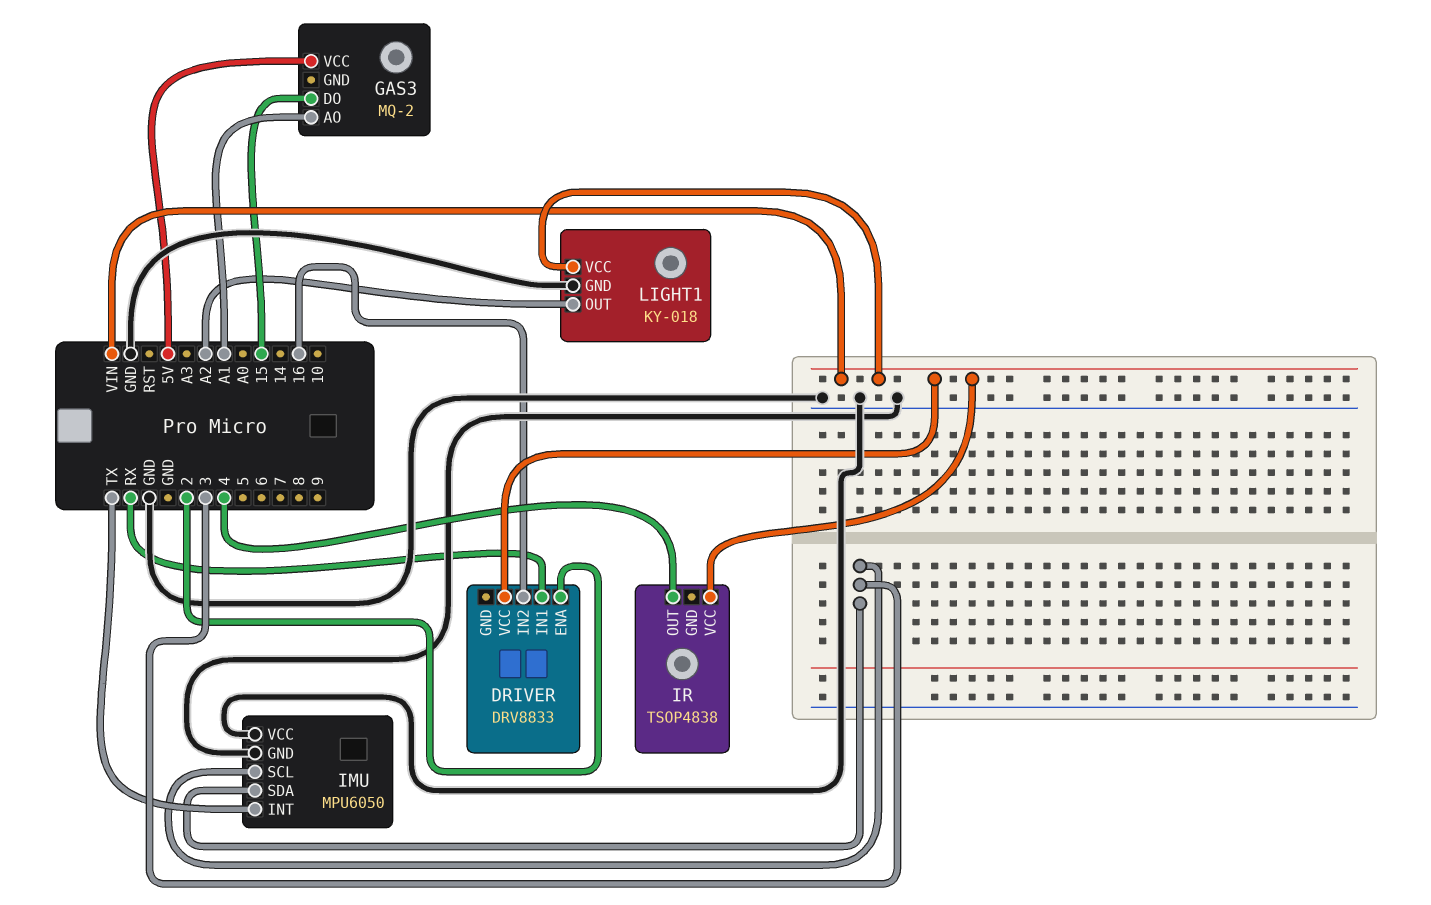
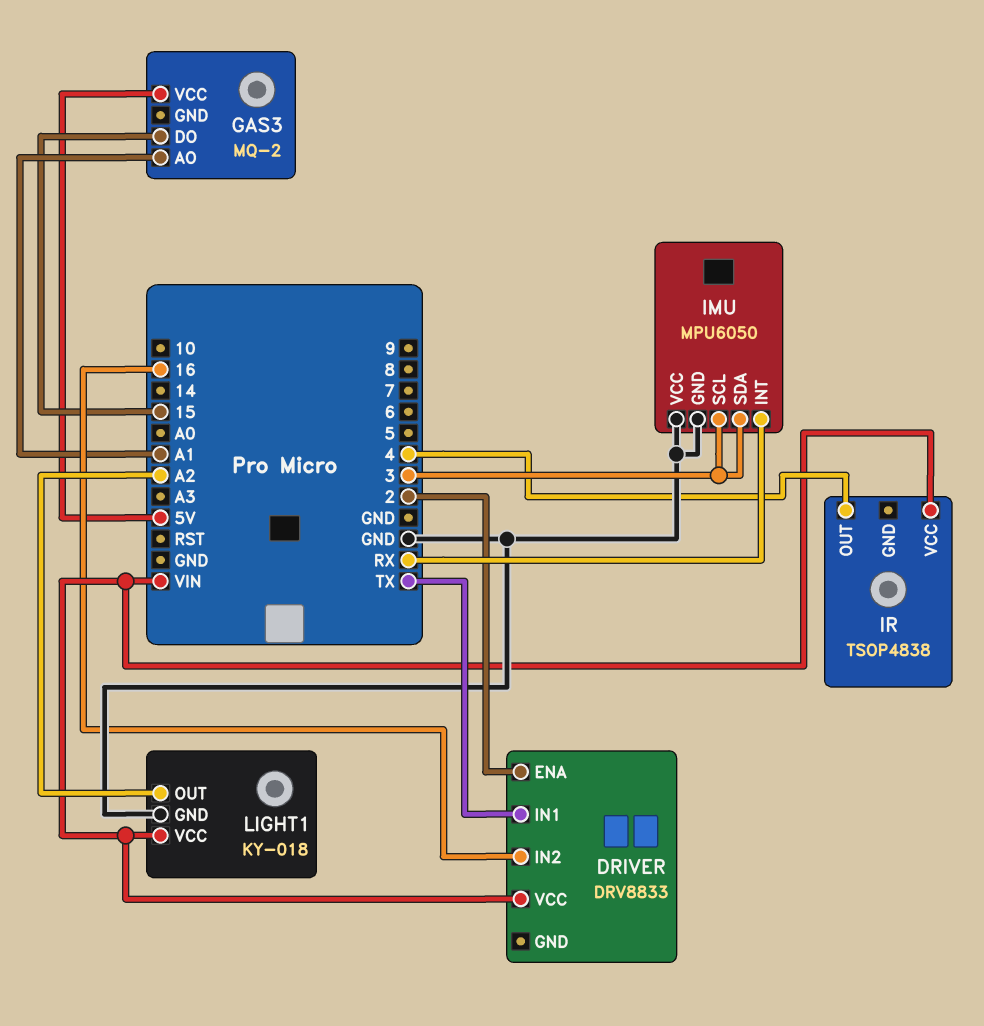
DRIVER pin IN1: RX -> TX
IMU pin INT: TX -> RX

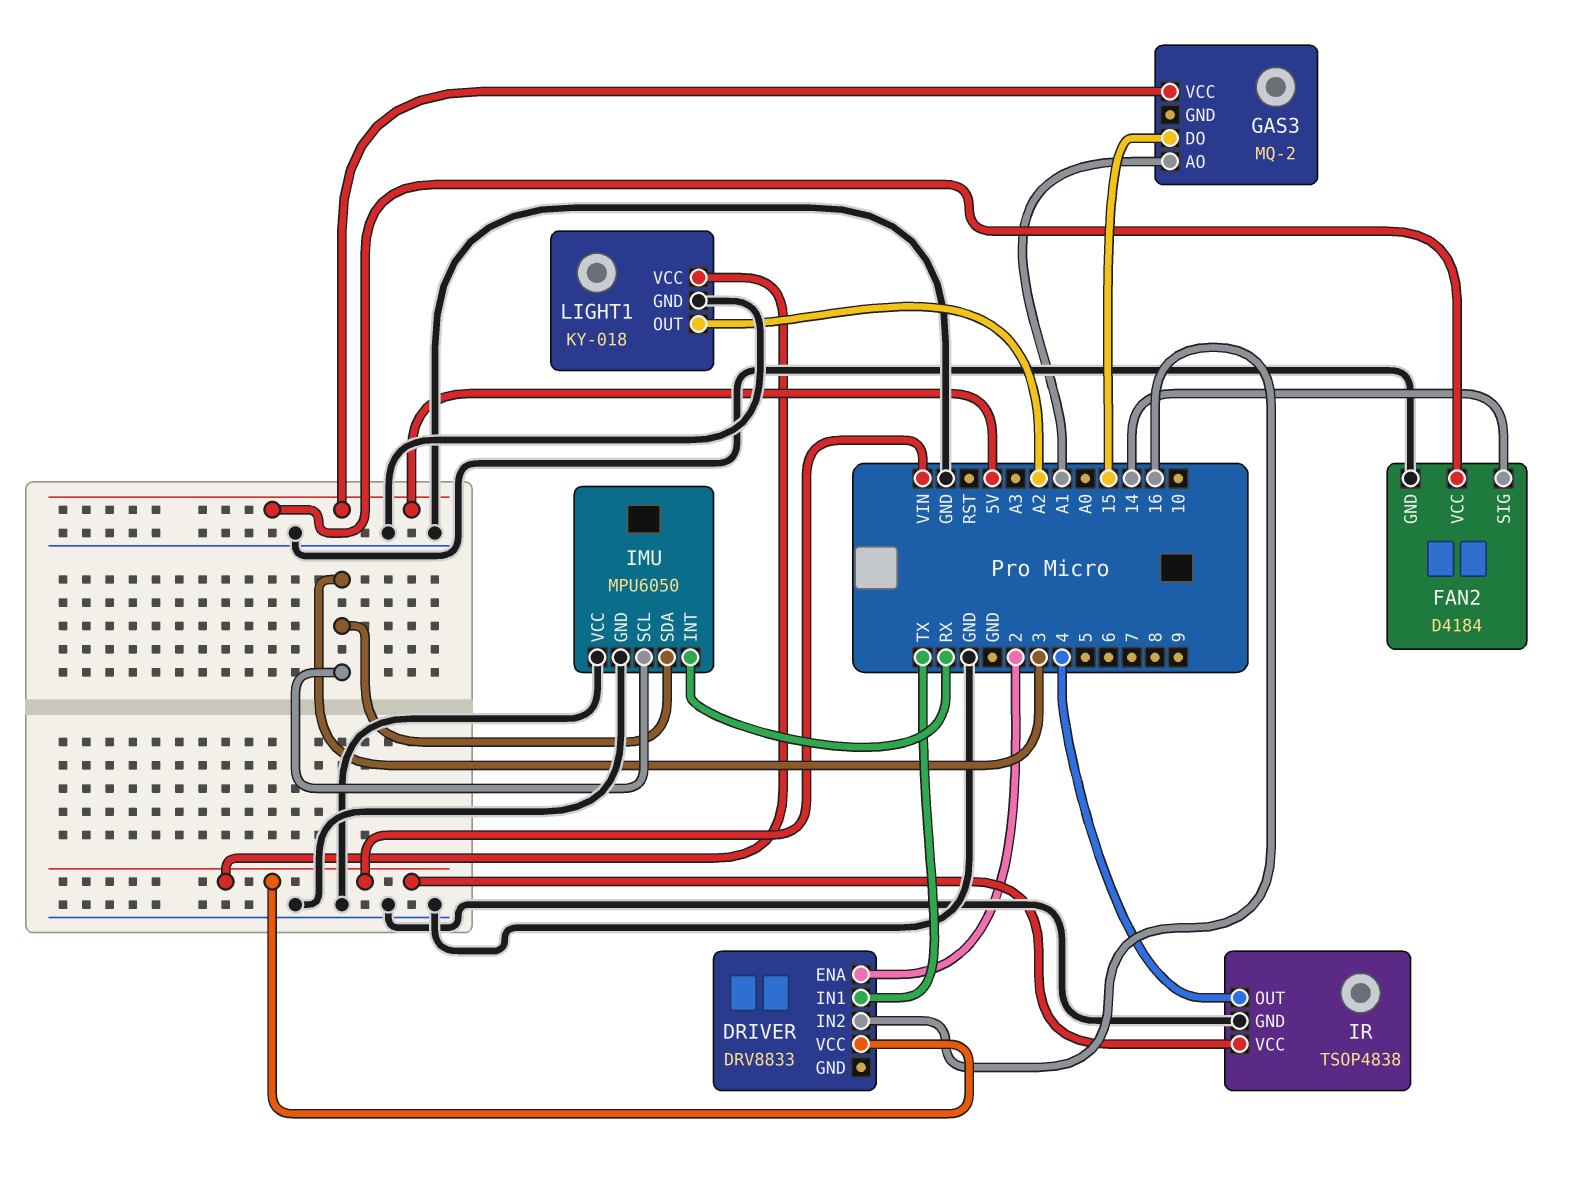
FAN2: none -> D4184
FAN2 pin GND: none -> GND
FAN2 pin SIG: none -> 14
FAN2 pin VCC: none -> 5V
IR pin GND: none -> GND

